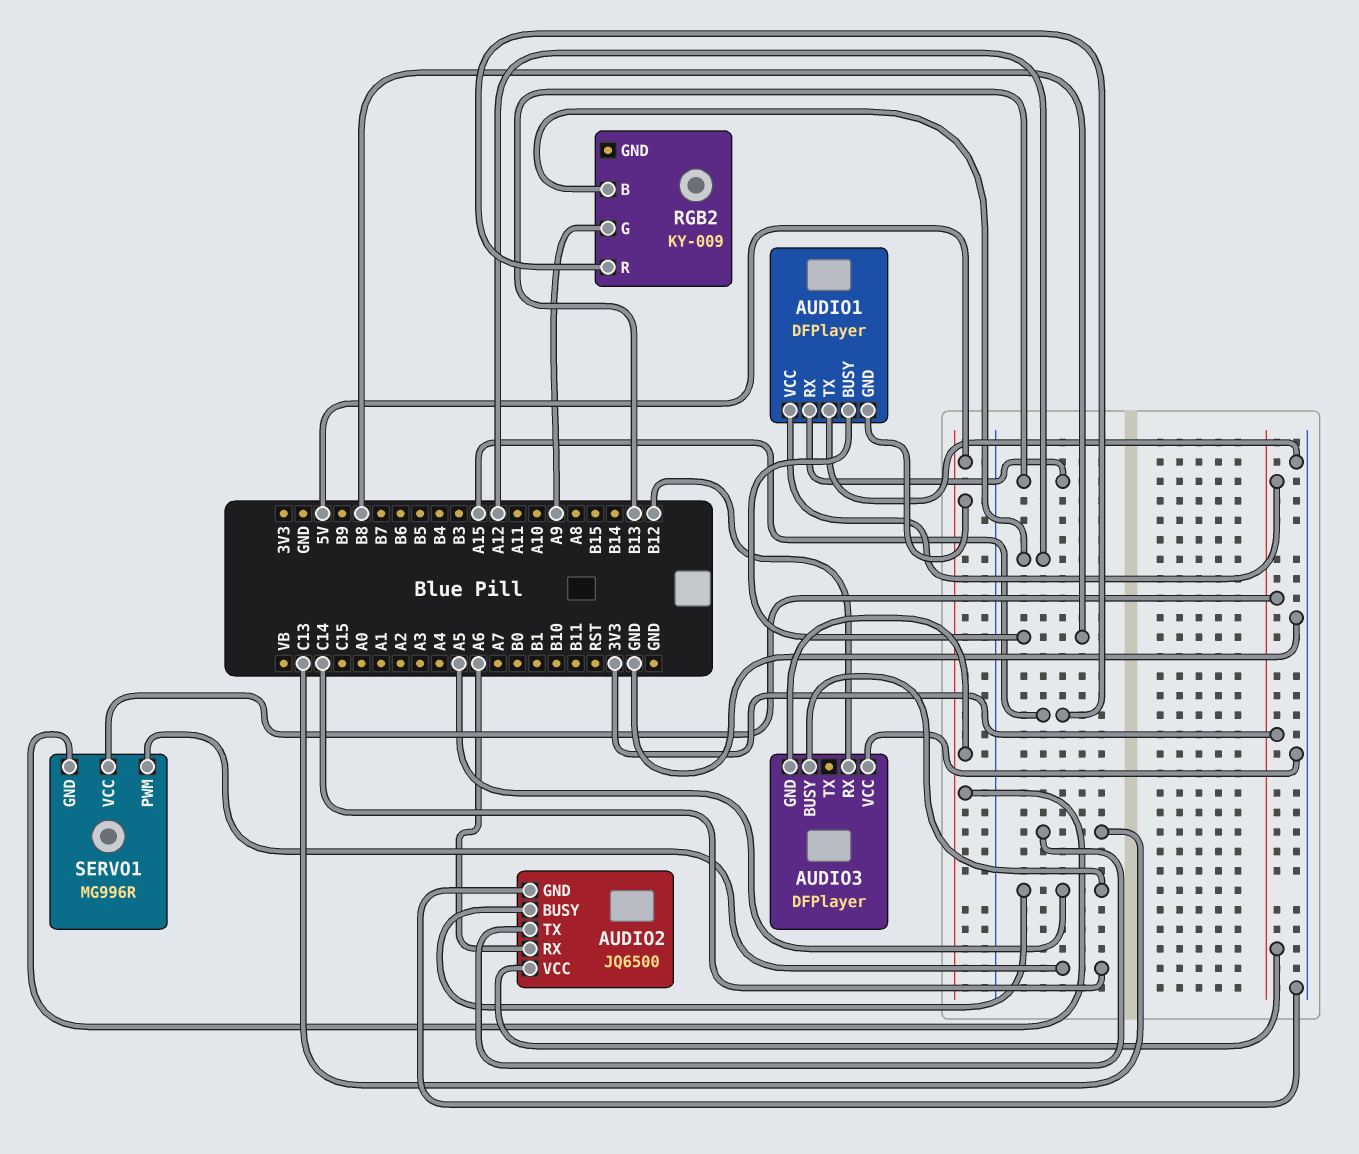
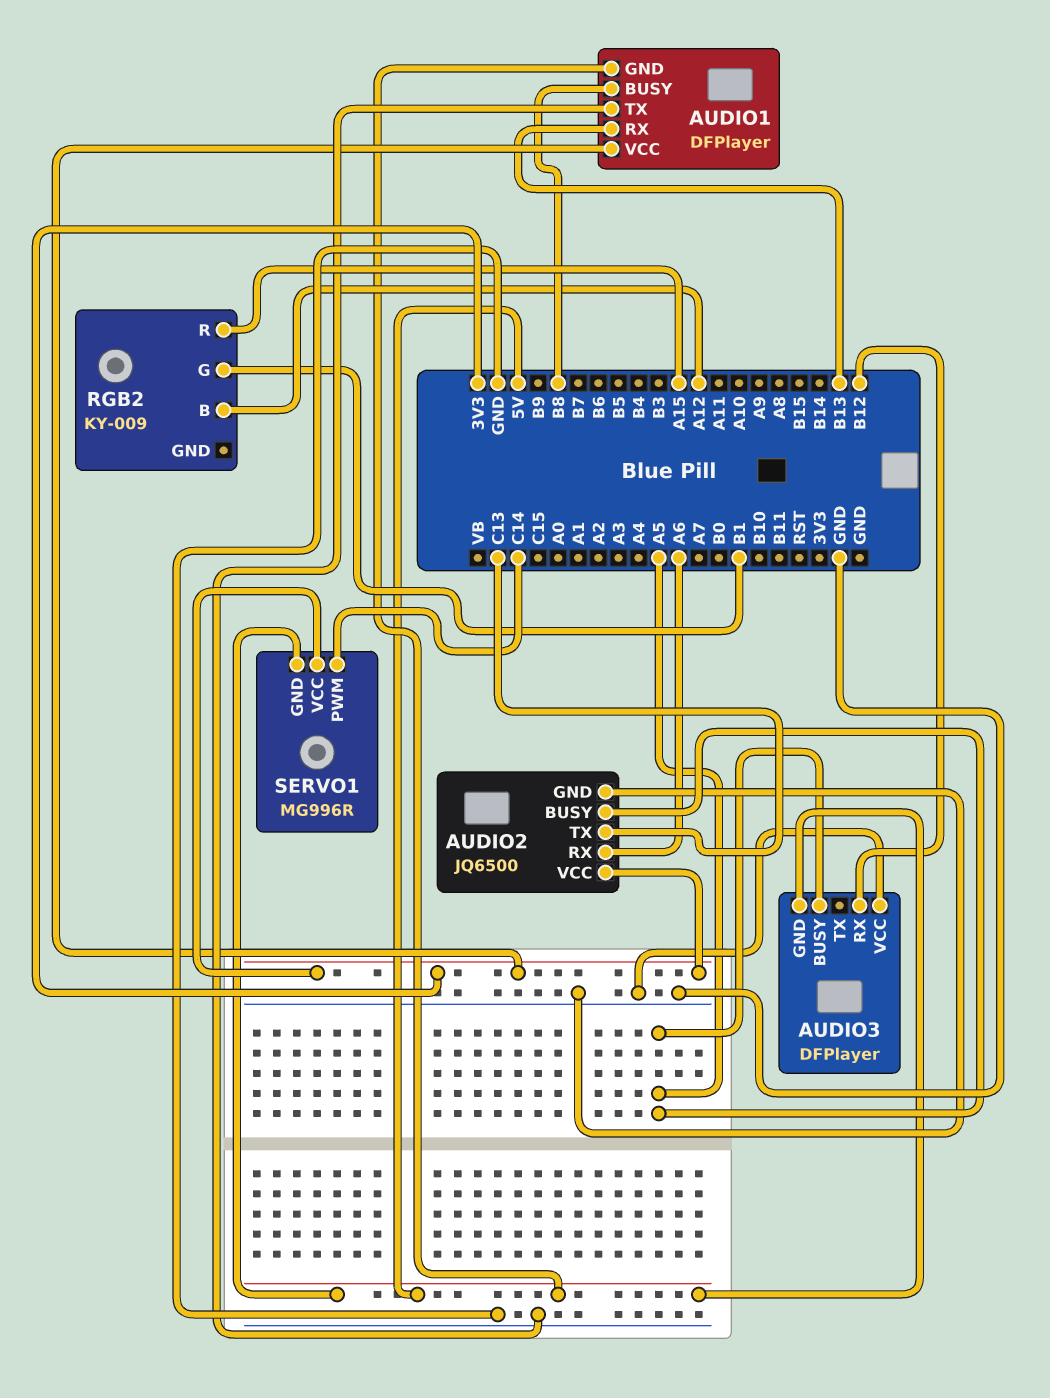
RGB2 pin G: A9 -> B1

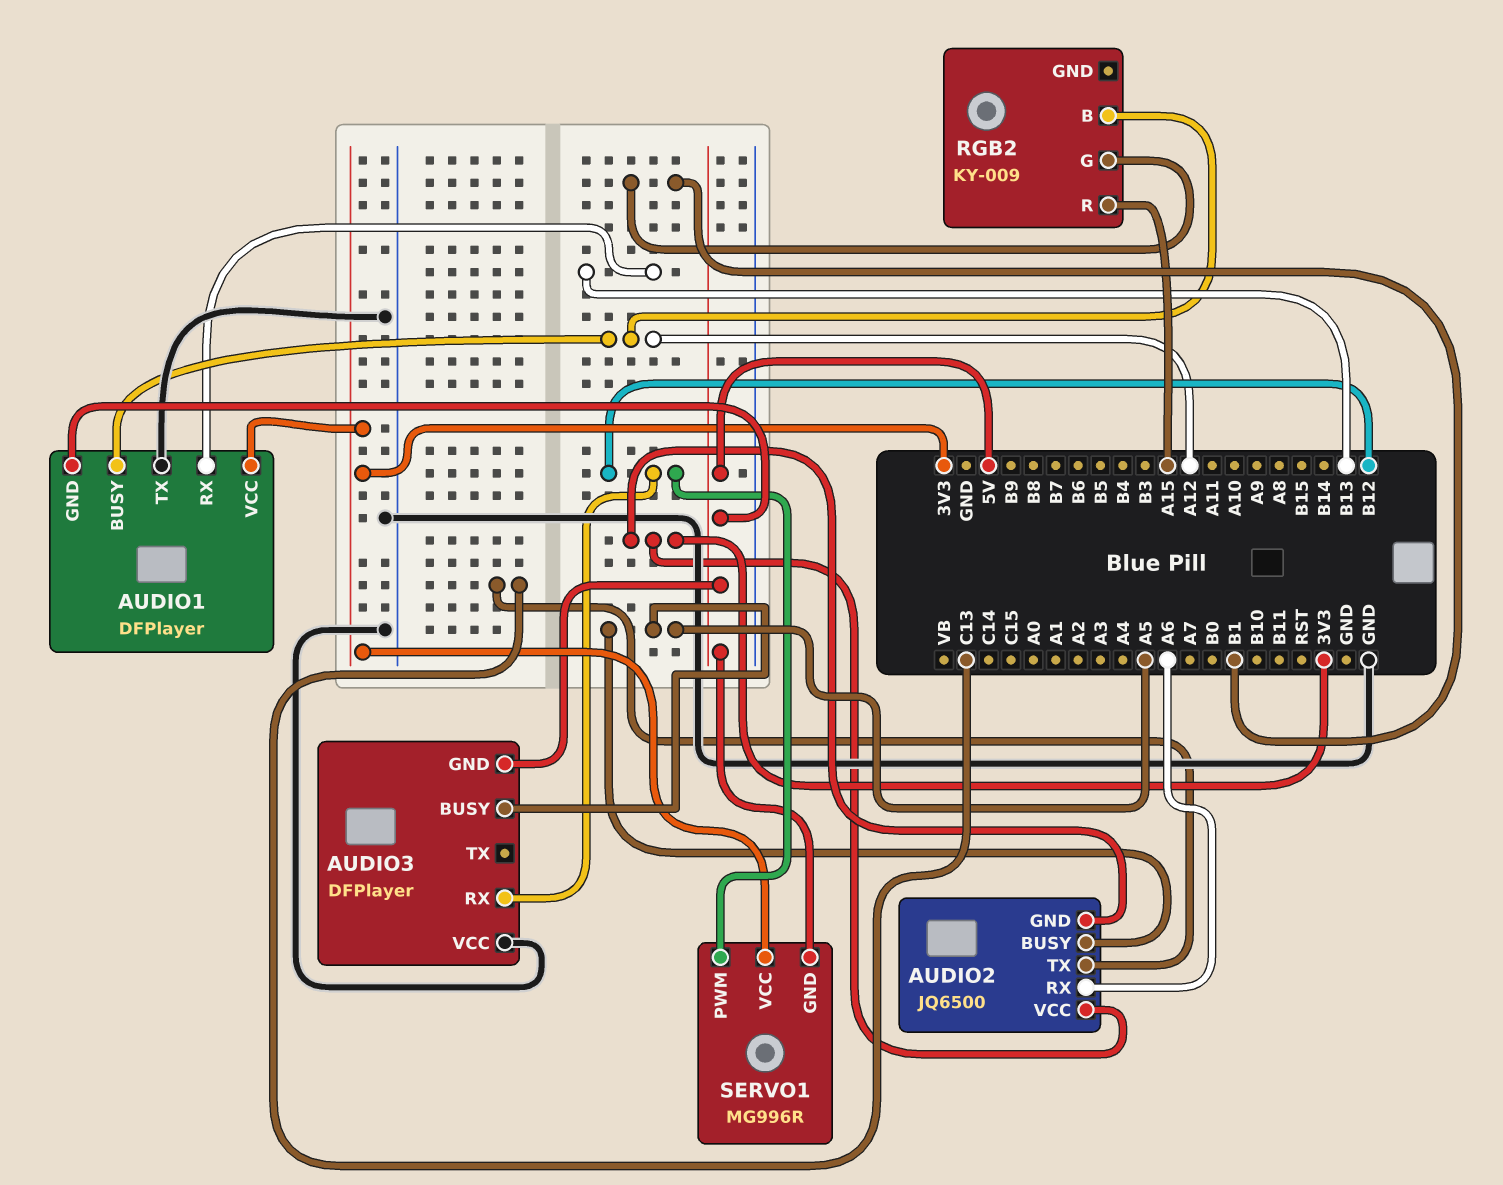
AUDIO1 pin BUSY: B8 -> A12
AUDIO2 pin GND: GND -> 3V3
SERVO1 pin PWM: C14 -> B12

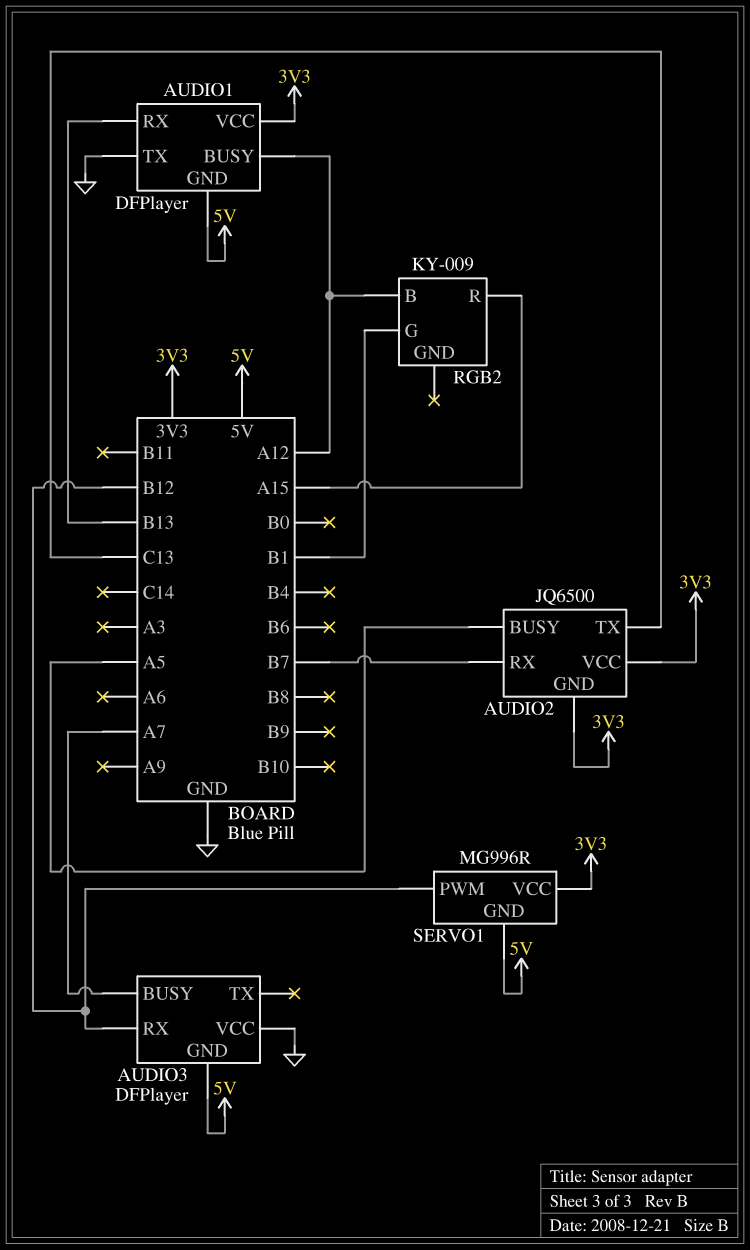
AUDIO2 pin RX: A6 -> B7
AUDIO3 pin BUSY: A5 -> A7

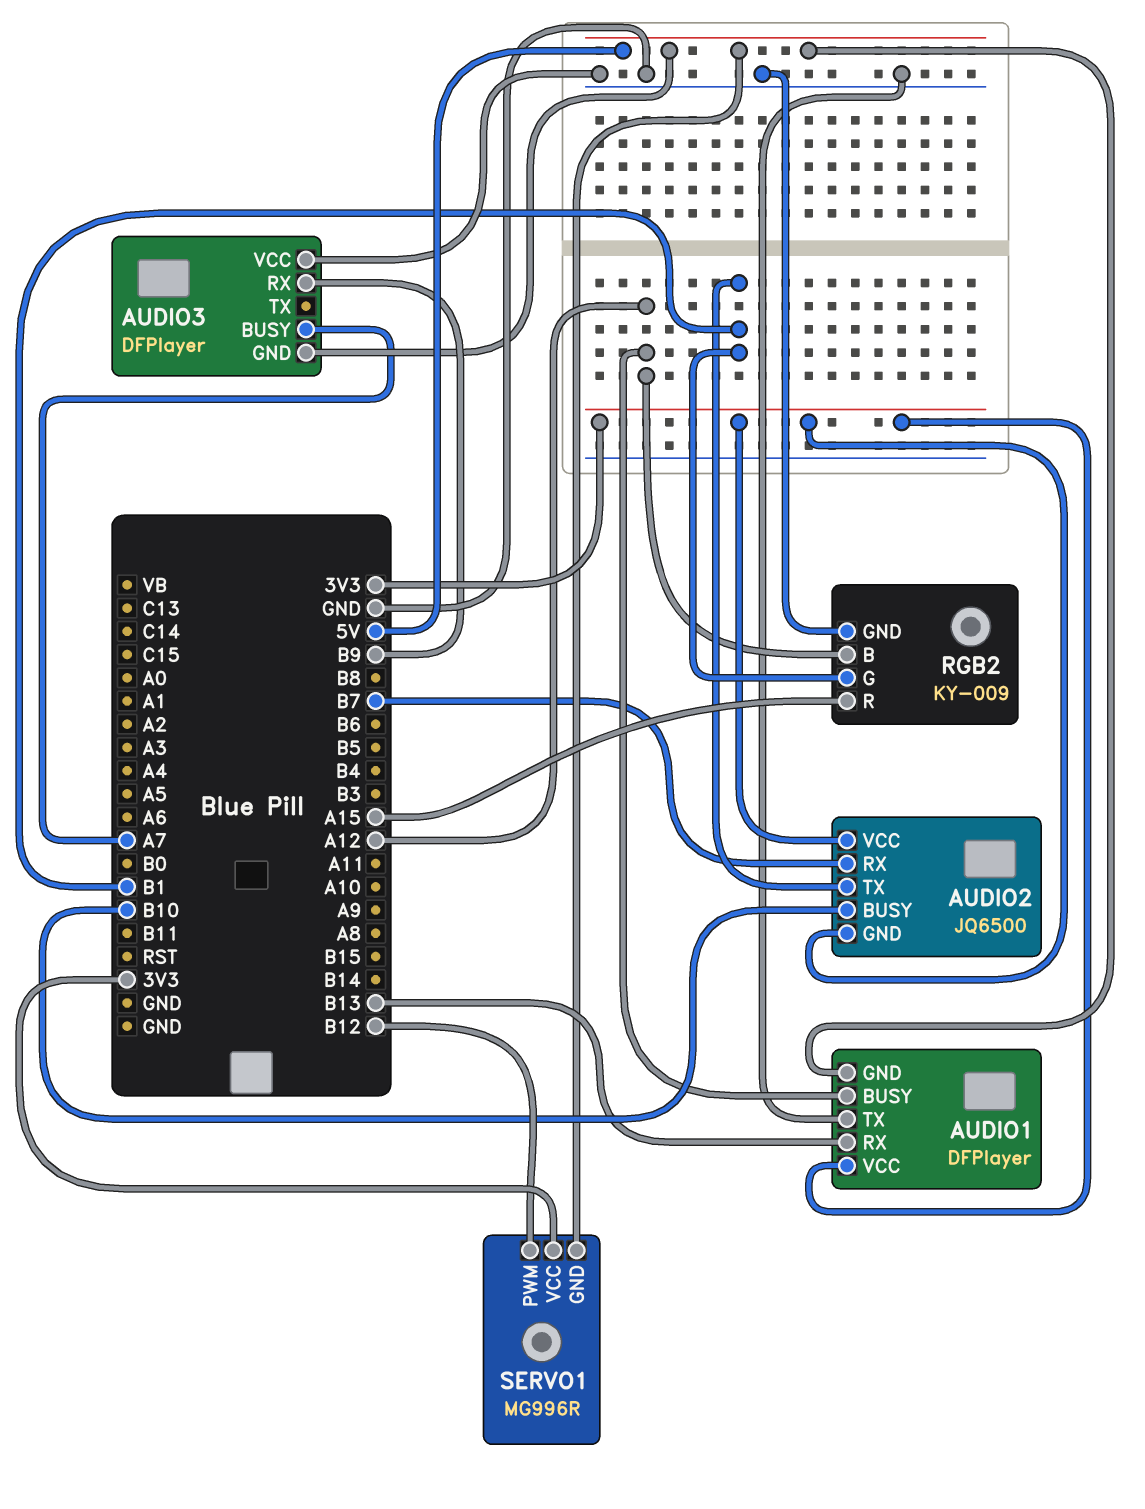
AUDIO2 pin BUSY: A5 -> B10
AUDIO2 pin TX: C13 -> B1
AUDIO3 pin RX: B12 -> B9
RGB2 pin GND: none -> GND

